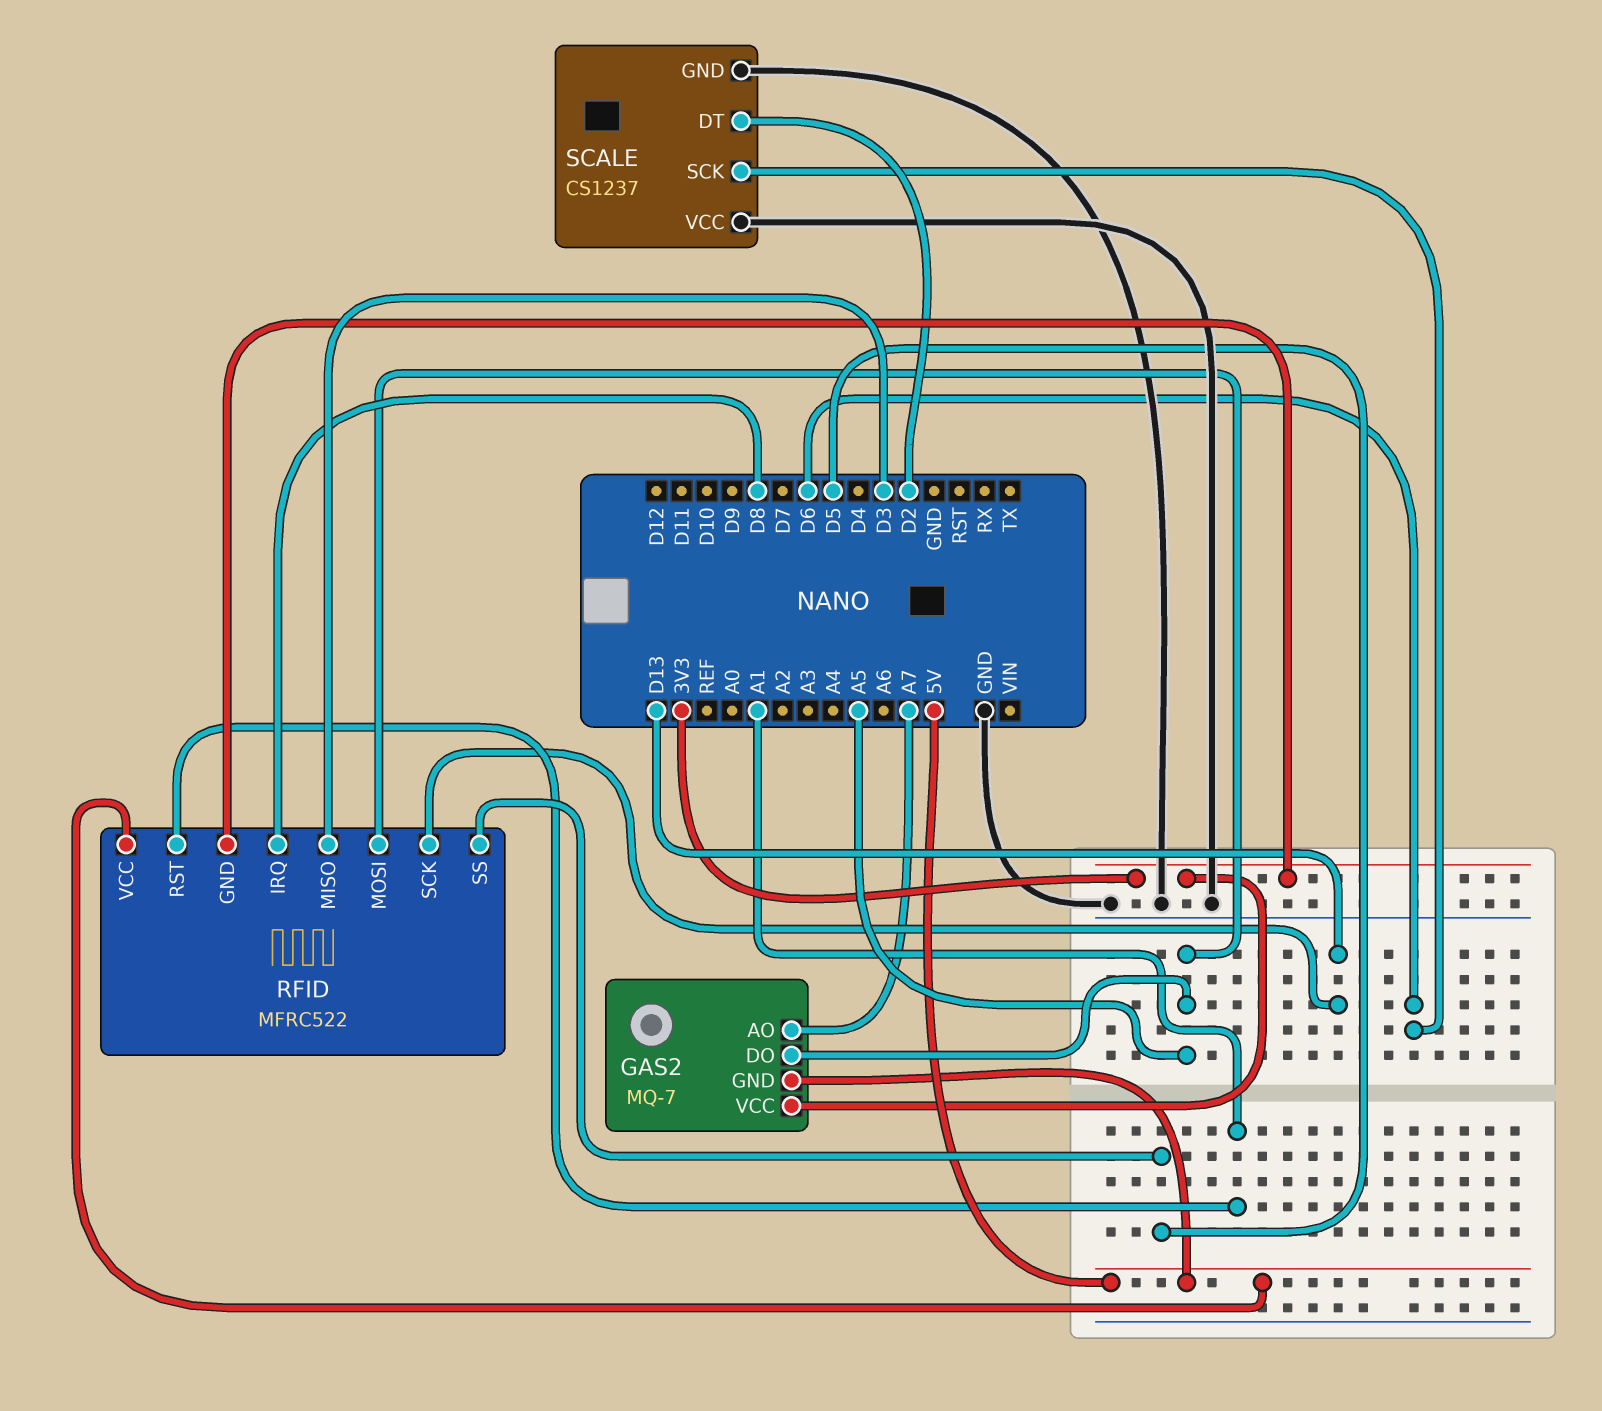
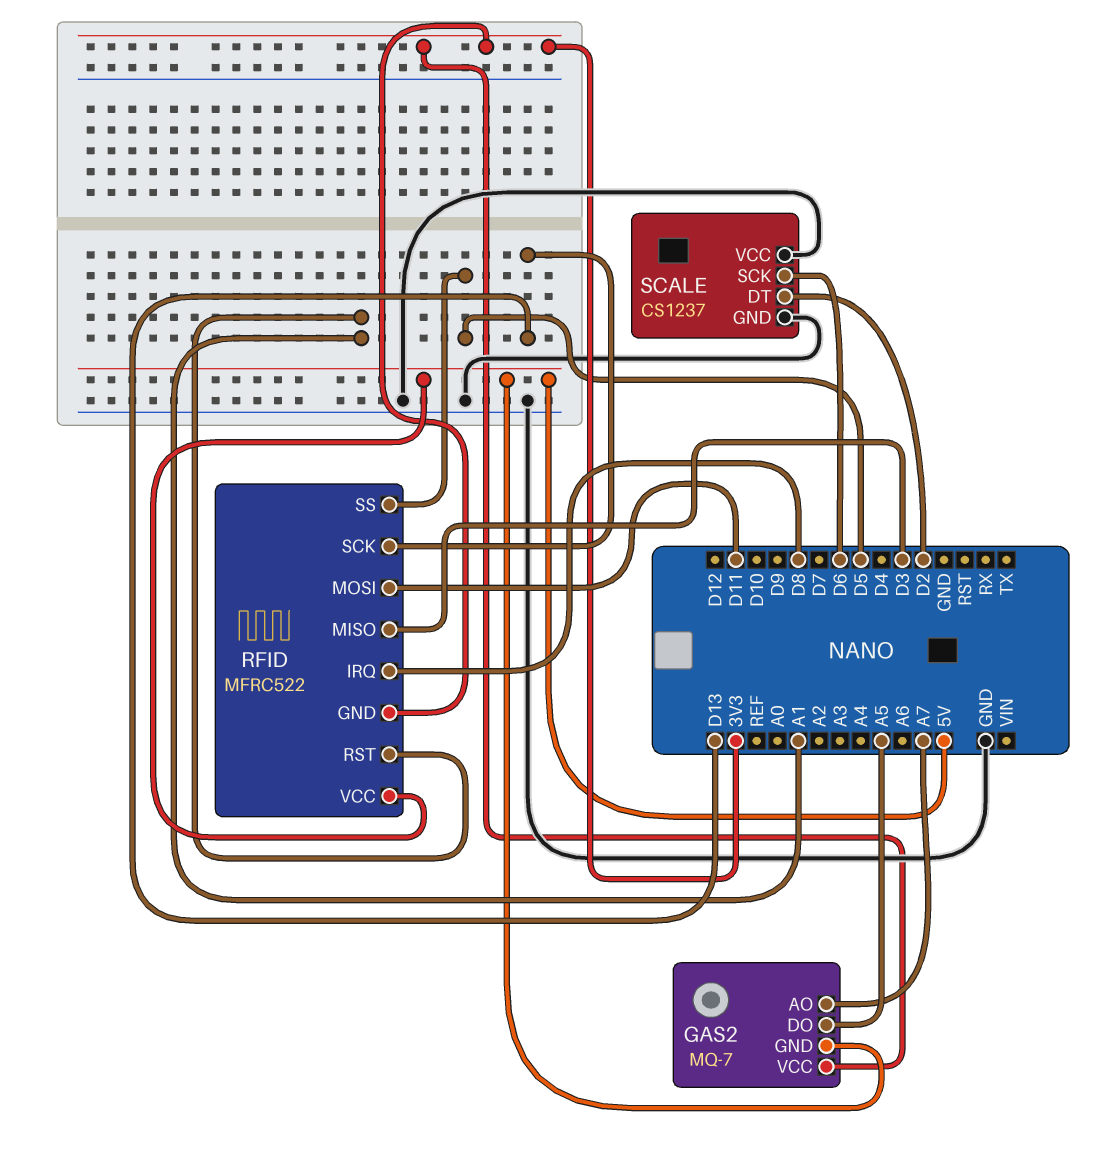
RFID pin MOSI: A5 -> D11

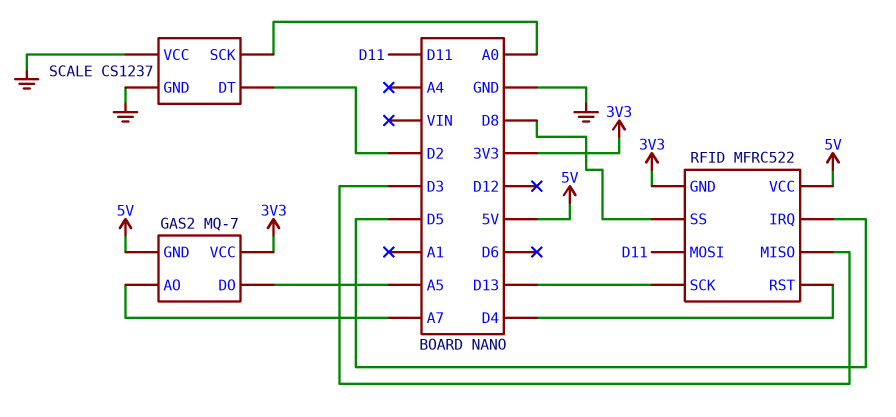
RFID pin IRQ: D8 -> D5
RFID pin RST: A1 -> D4
RFID pin SS: D5 -> D8
SCALE pin SCK: D6 -> A0

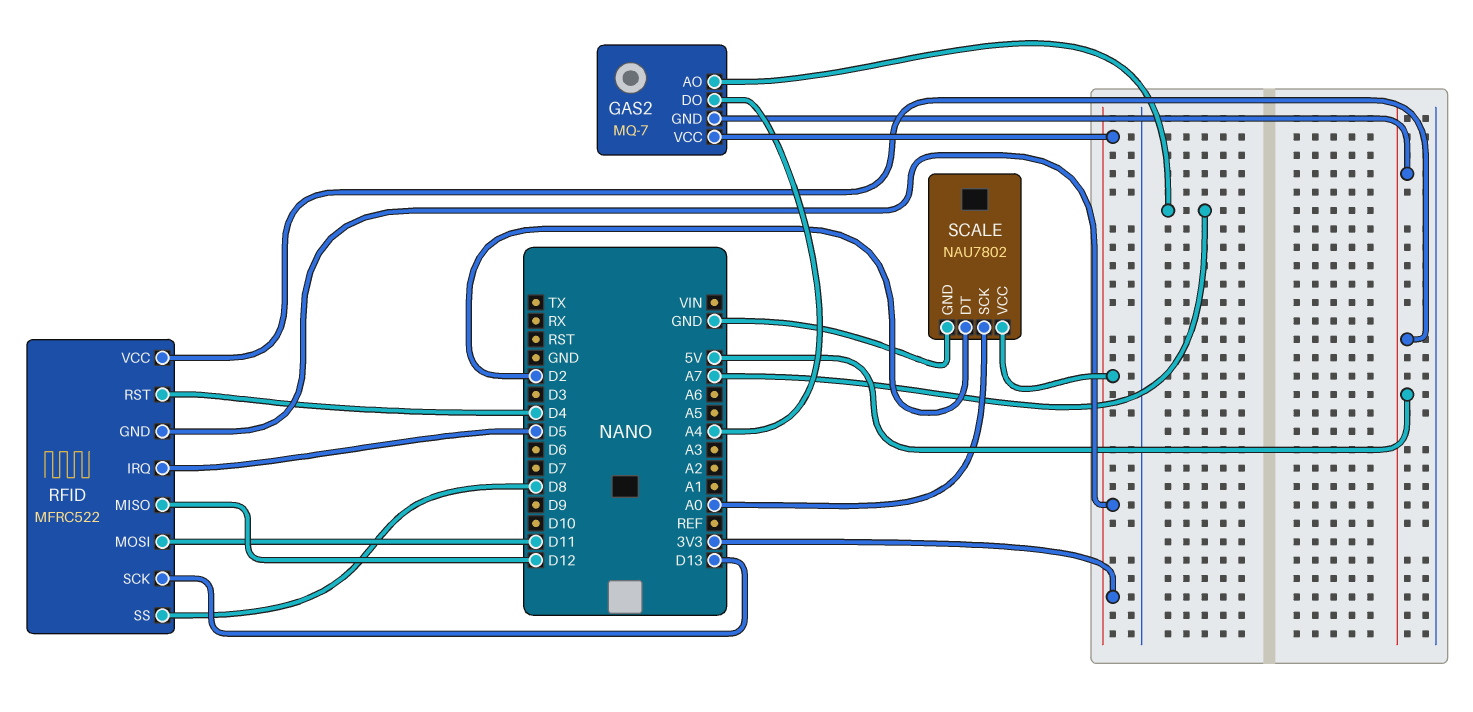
GAS2 pin DO: A5 -> A4
RFID pin MISO: D3 -> D12
SCALE: CS1237 -> NAU7802
SCALE pin VCC: GND -> 3V3

